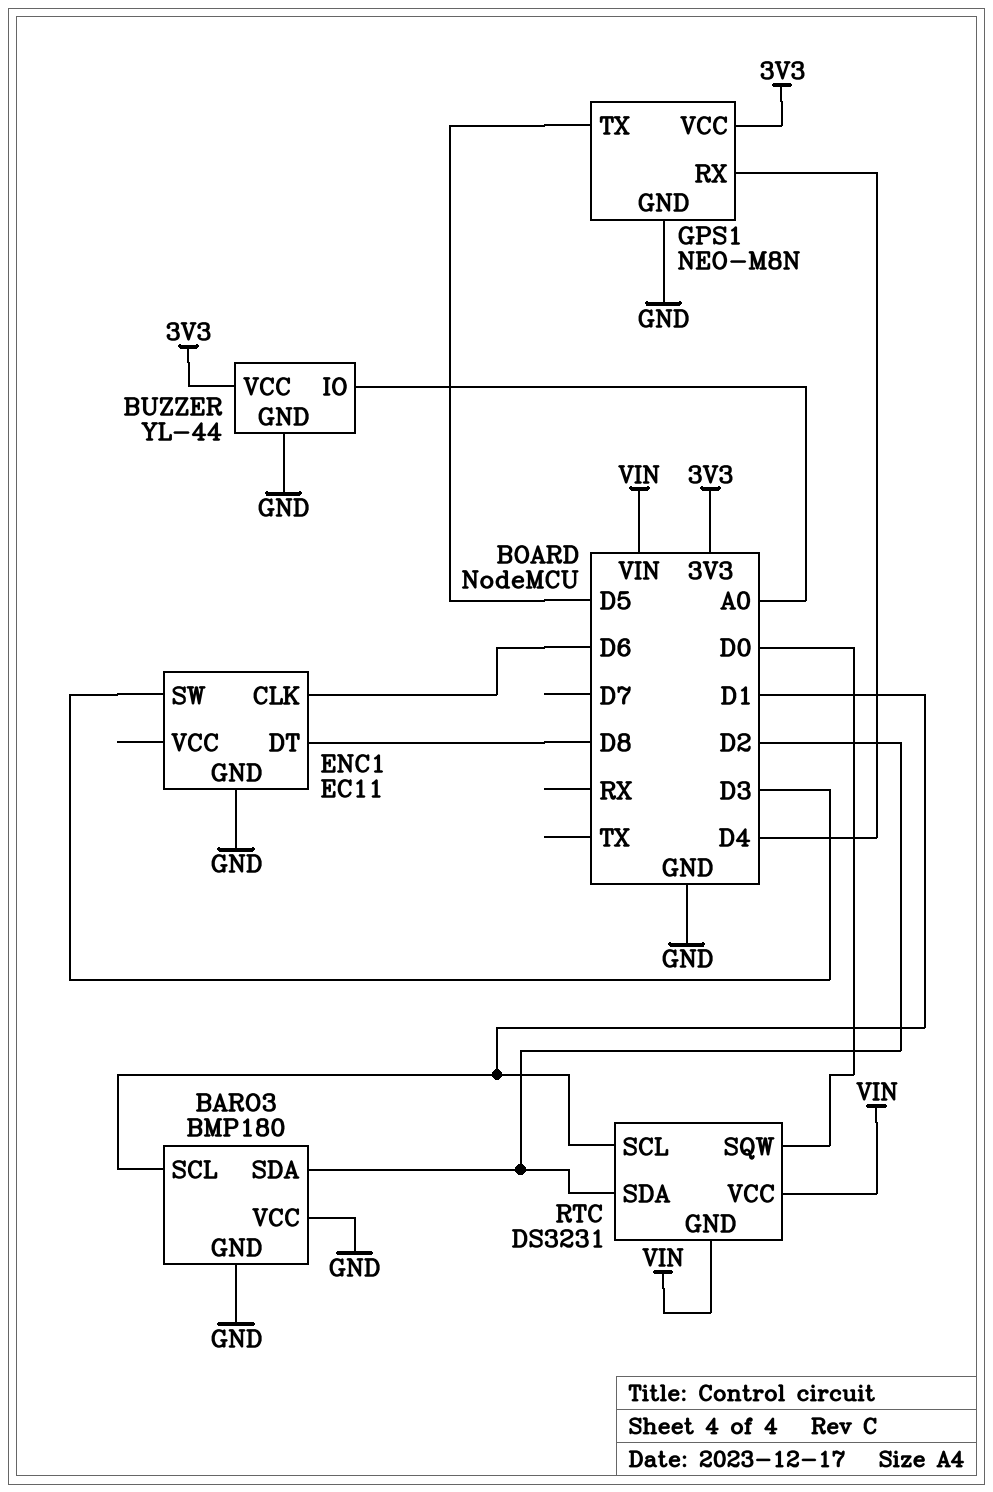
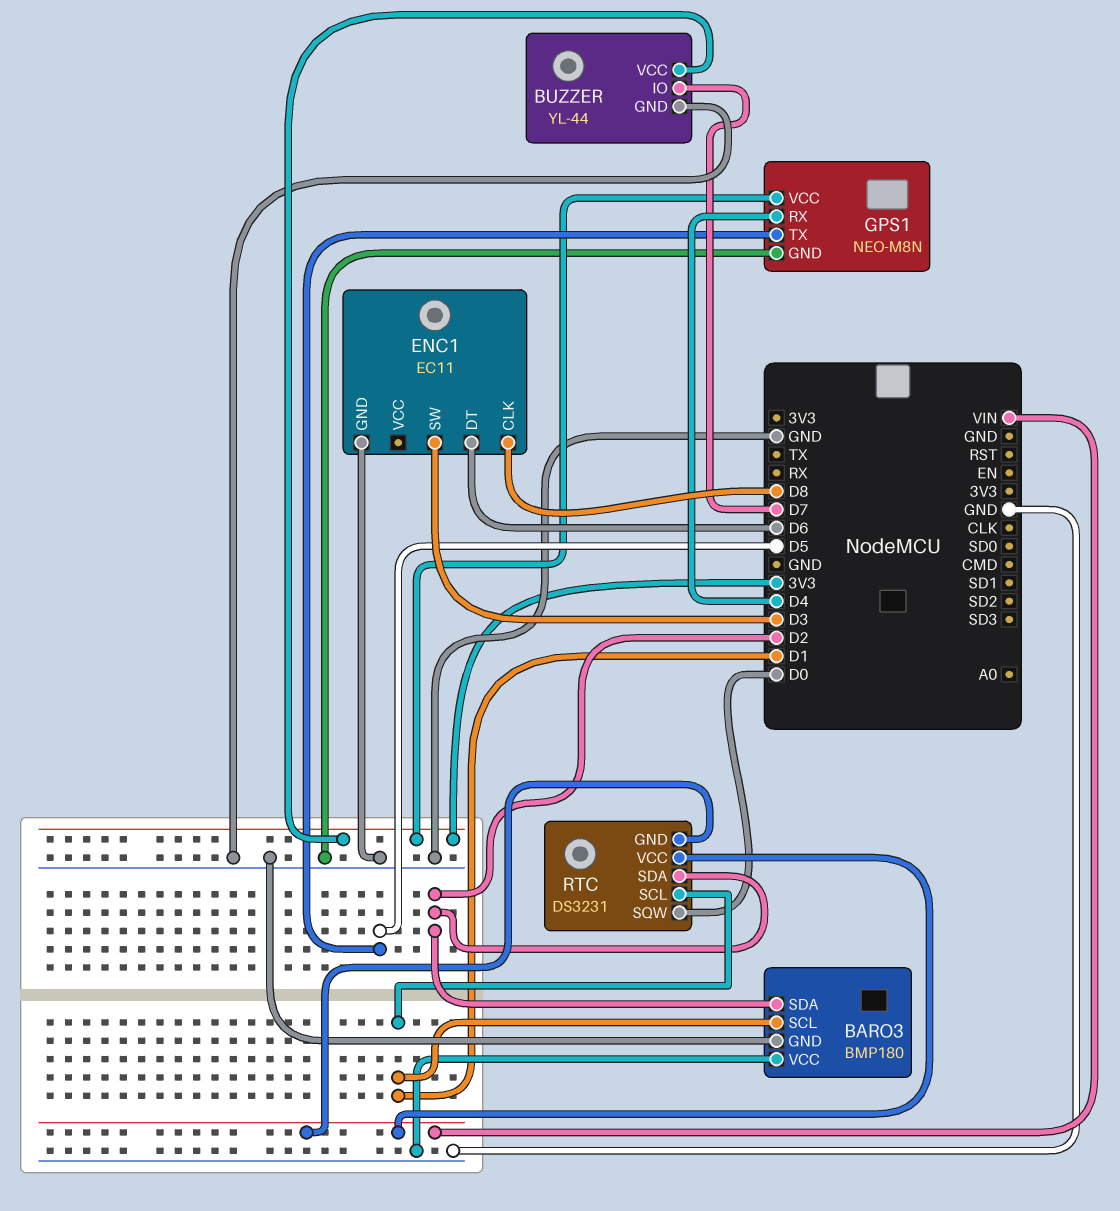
BUZZER pin IO: A0 -> D7
ENC1 pin CLK: D6 -> D8
ENC1 pin DT: D8 -> D6

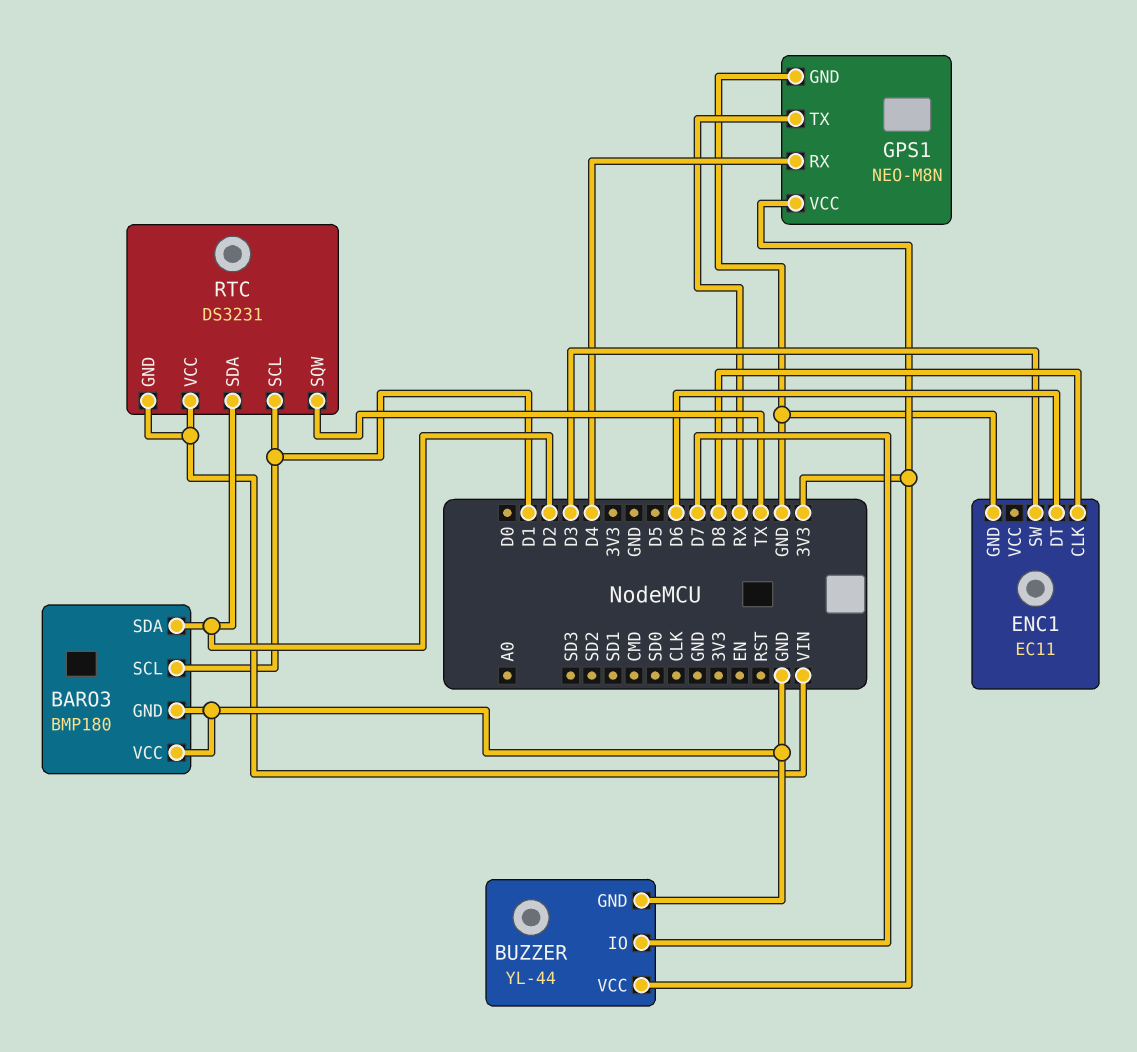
GPS1 pin TX: D5 -> RX
RTC pin SQW: D0 -> TX

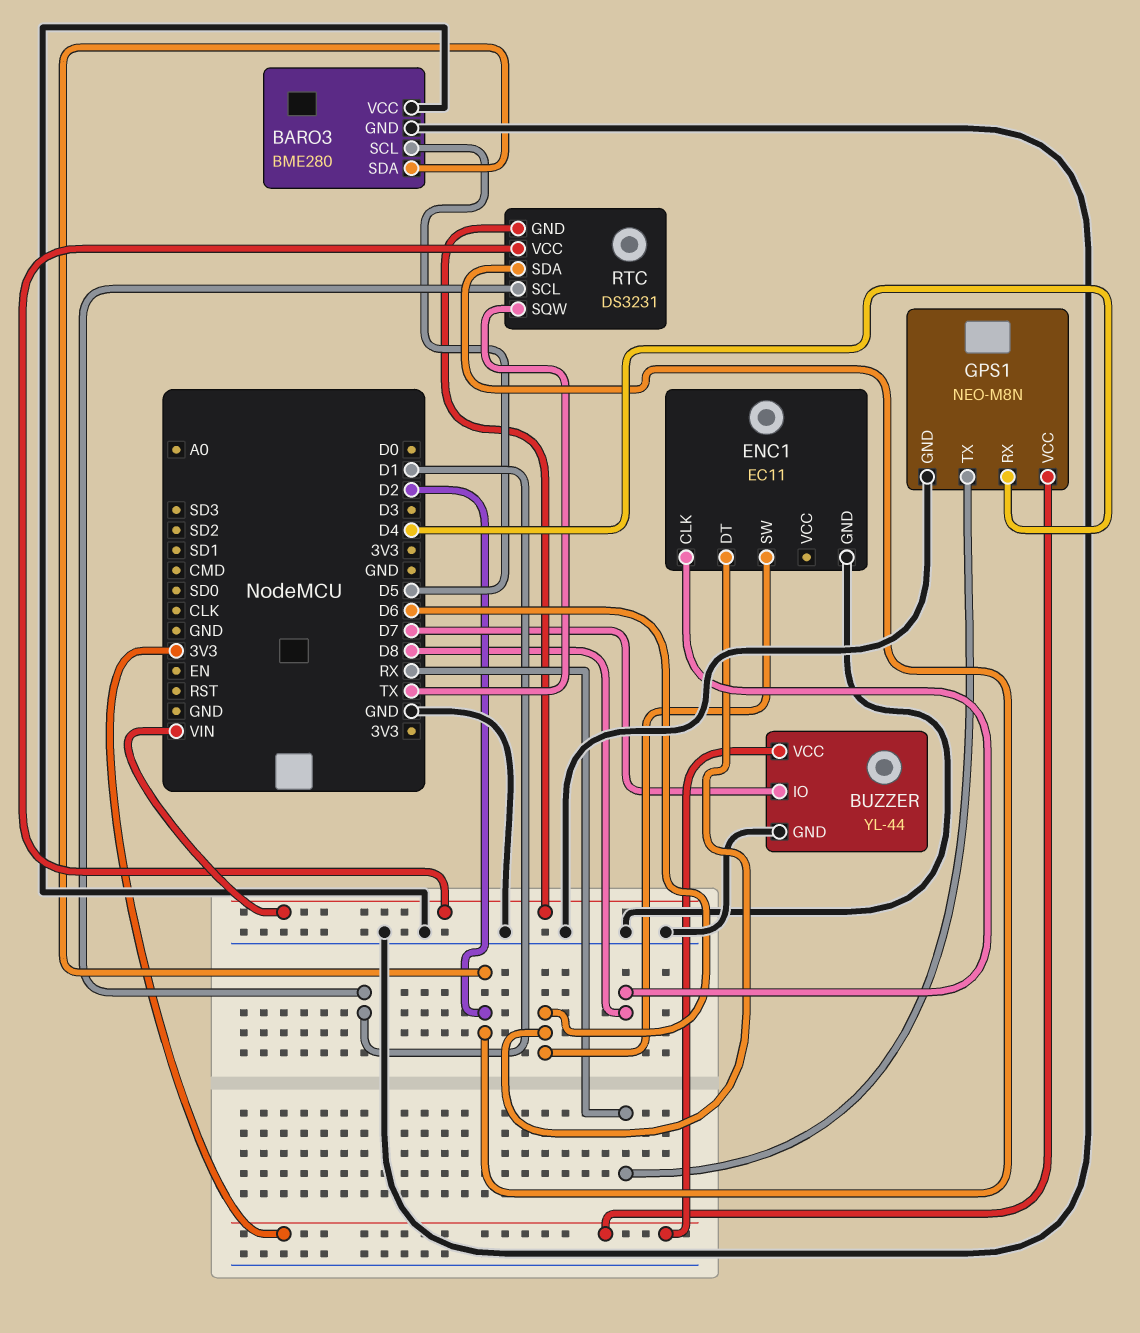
BARO3: BMP180 -> BME280
BARO3 pin SCL: D1 -> D5
ENC1 pin SW: D3 -> D6

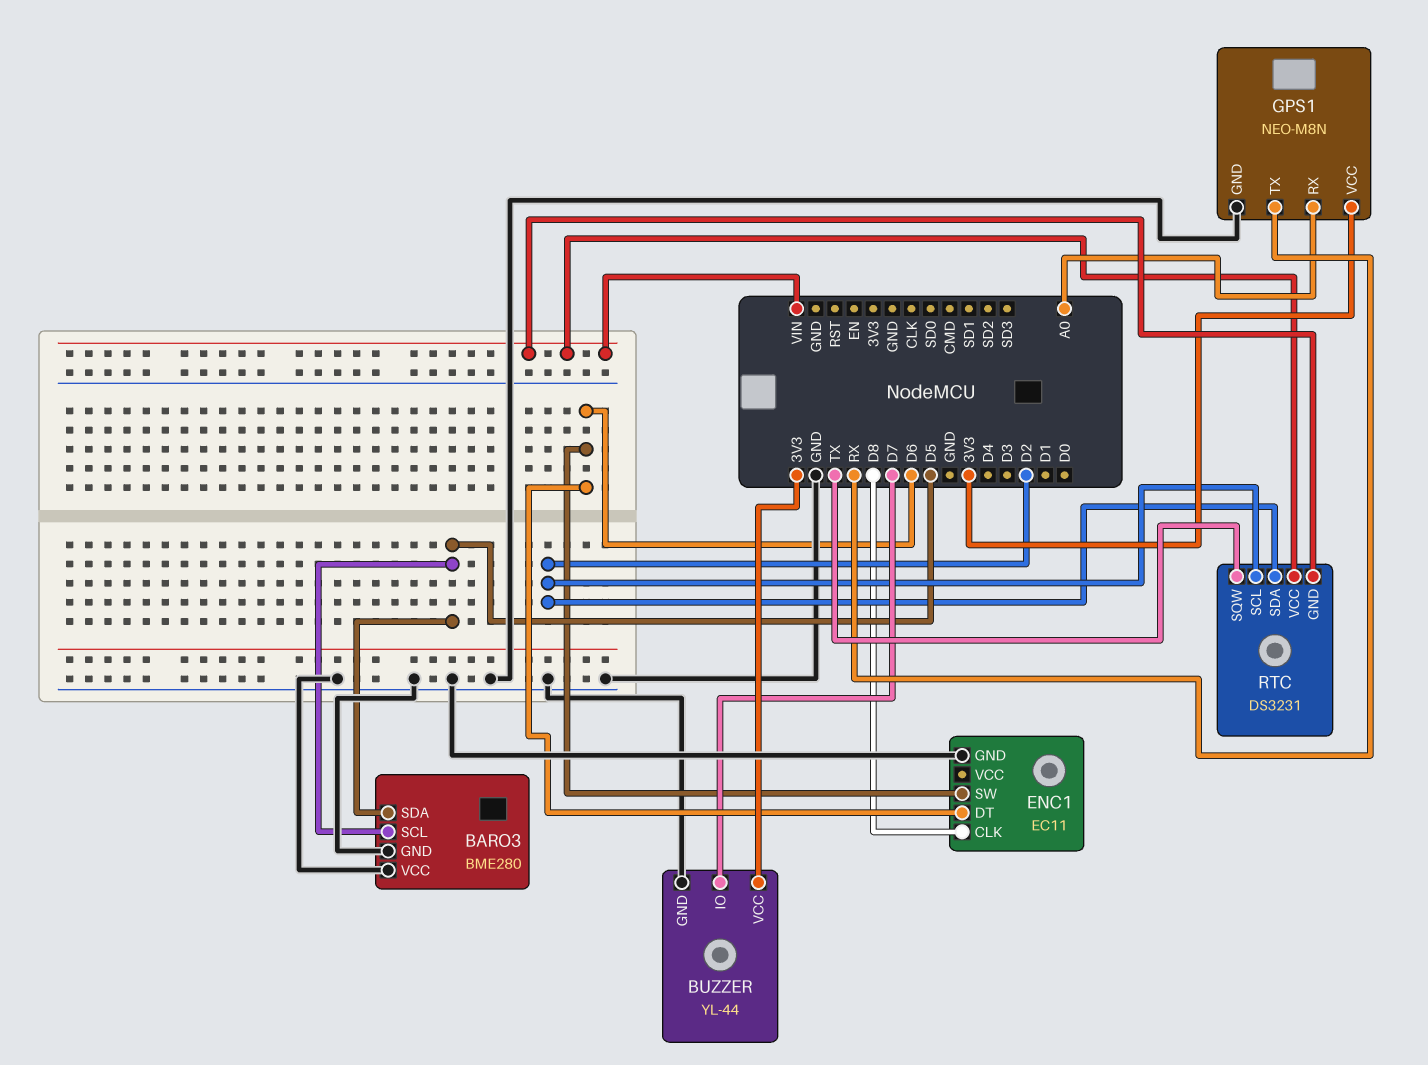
BARO3 pin SDA: D2 -> D5
GPS1 pin RX: D4 -> A0
RTC pin SCL: D1 -> D2

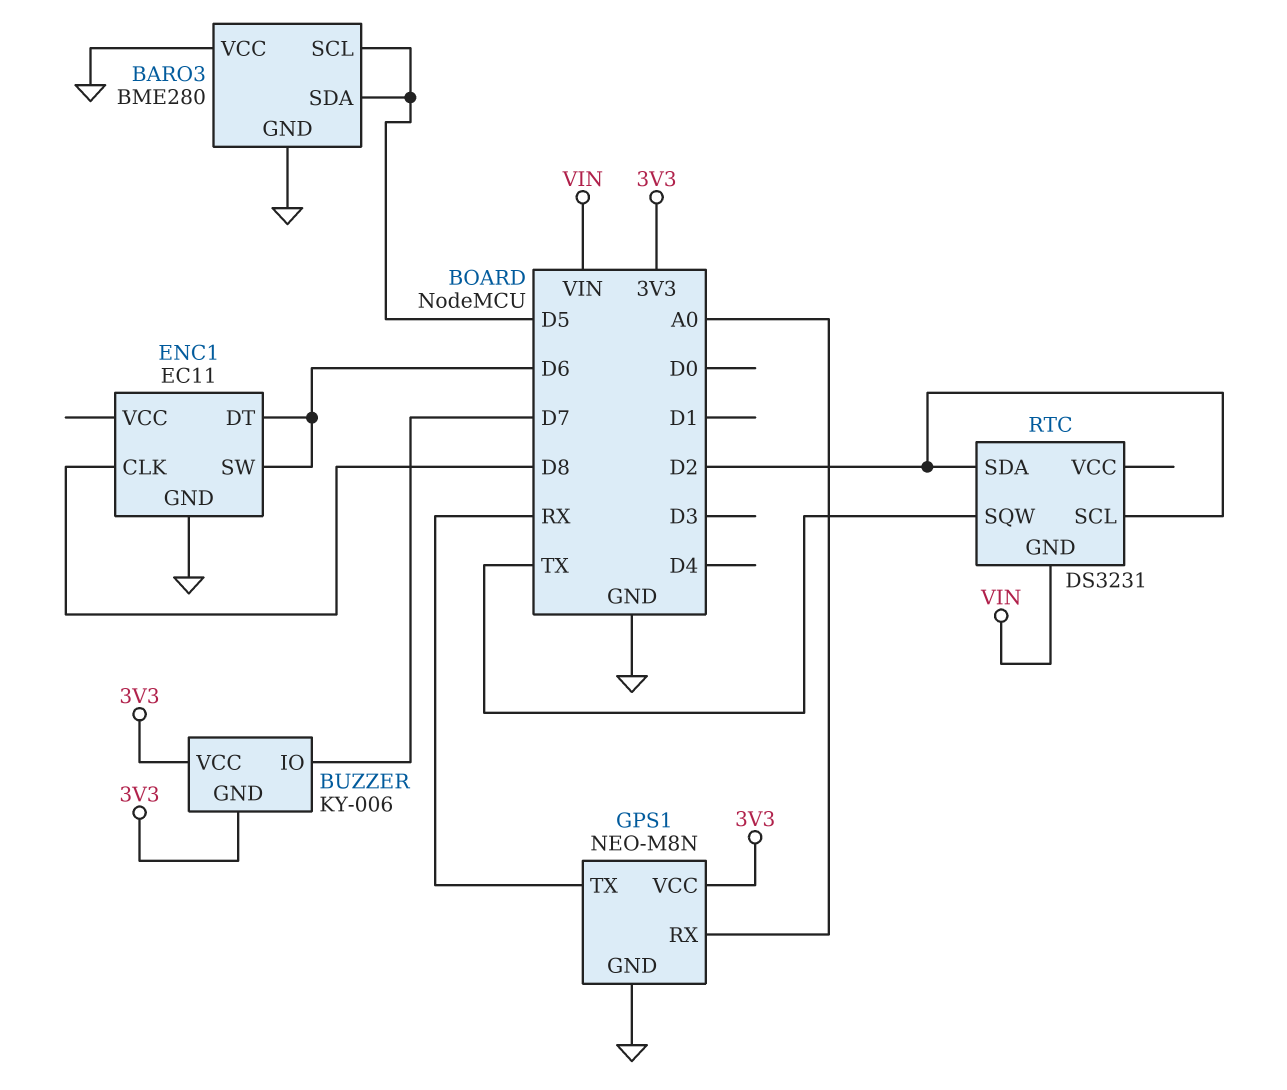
BUZZER: YL-44 -> KY-006
BUZZER pin GND: GND -> 3V3
RTC pin VCC: VIN -> none

